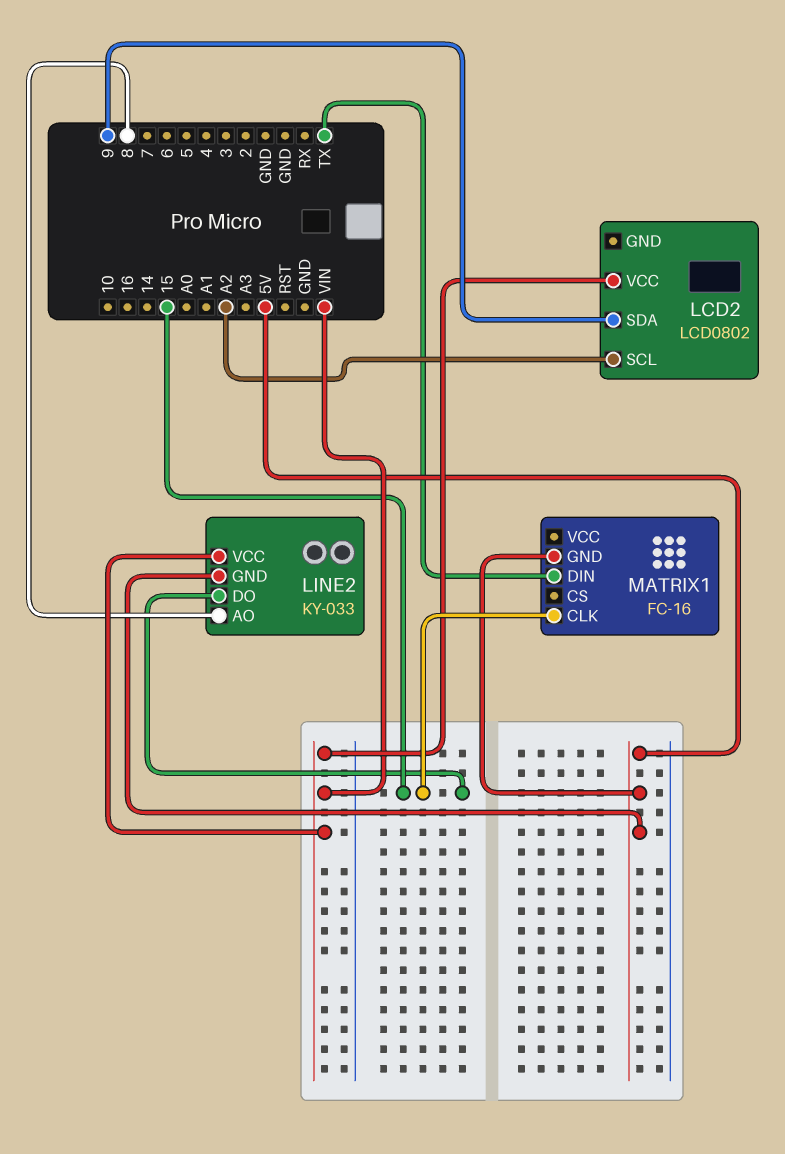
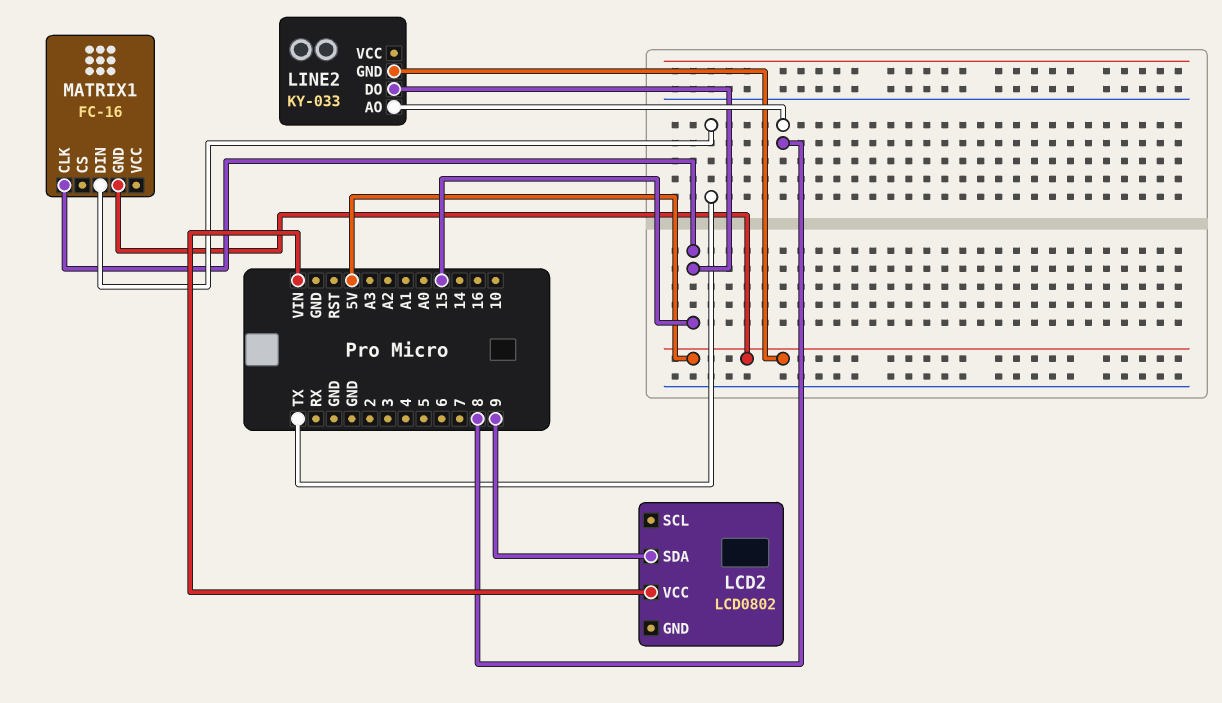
LCD2 pin SCL: A2 -> none
LINE2 pin VCC: VIN -> none

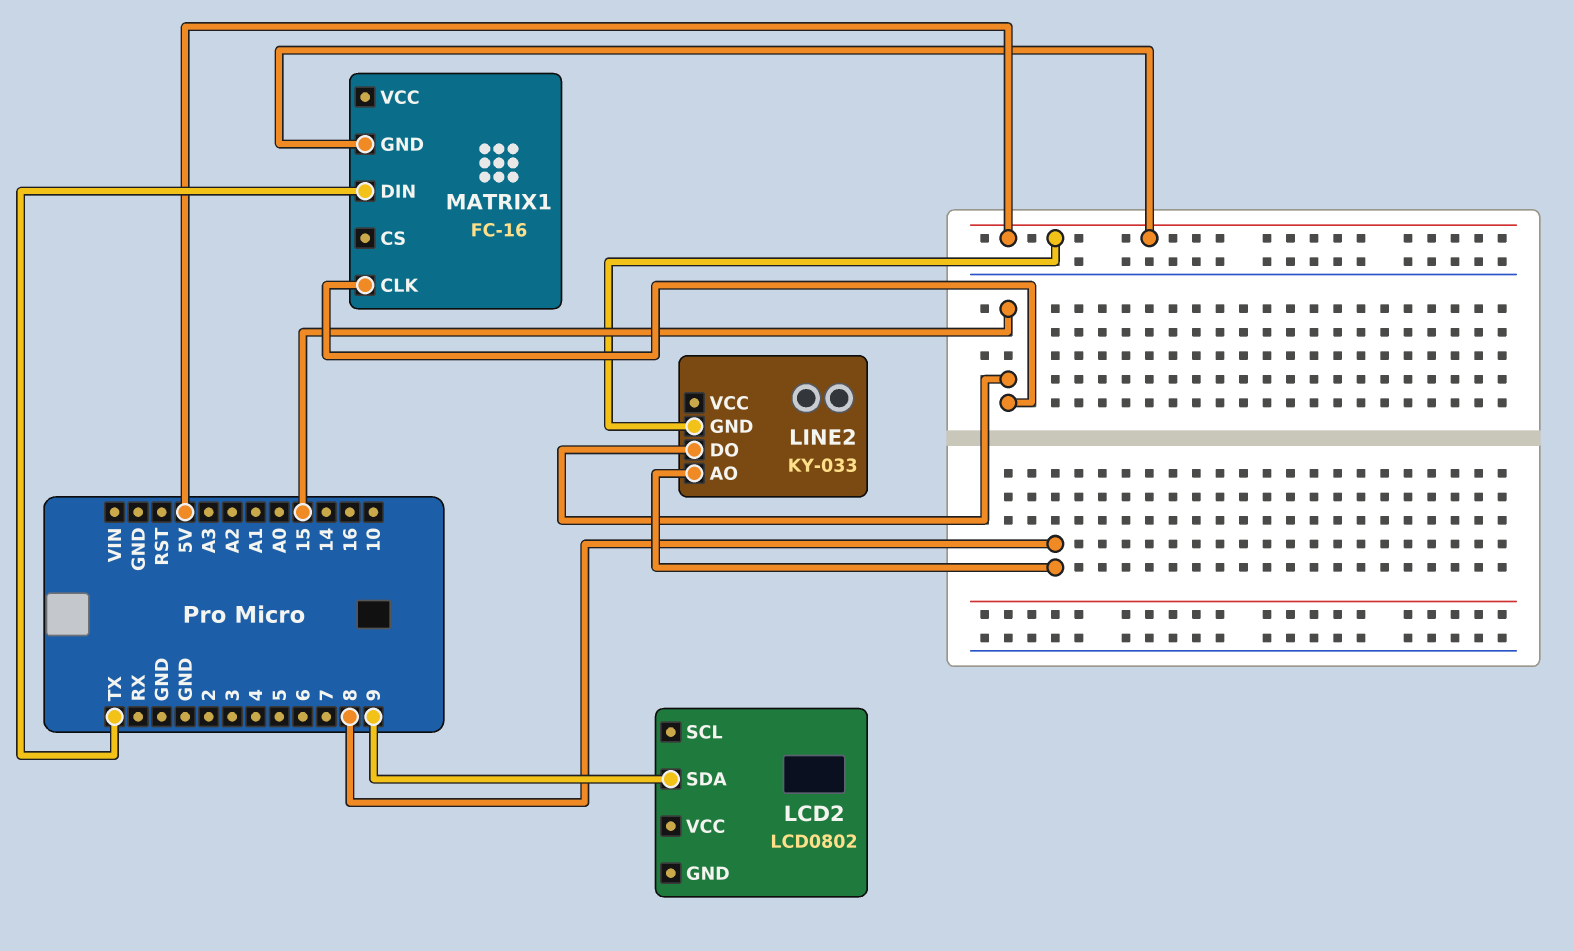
LCD2 pin VCC: VIN -> none

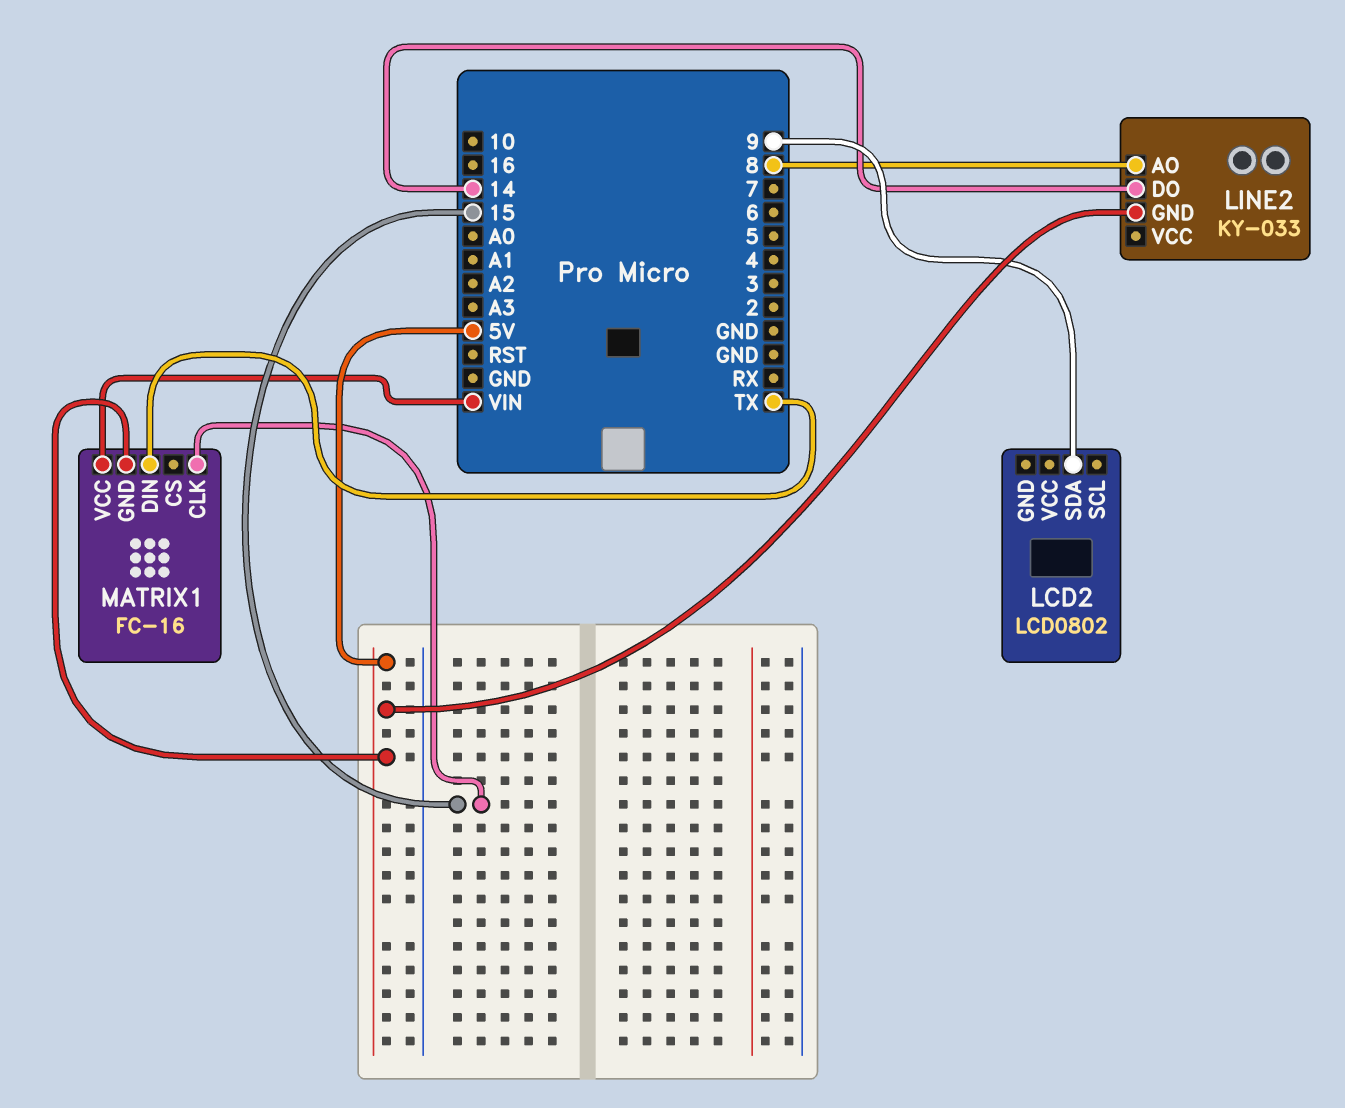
LINE2 pin DO: 15 -> 14
MATRIX1 pin VCC: none -> VIN

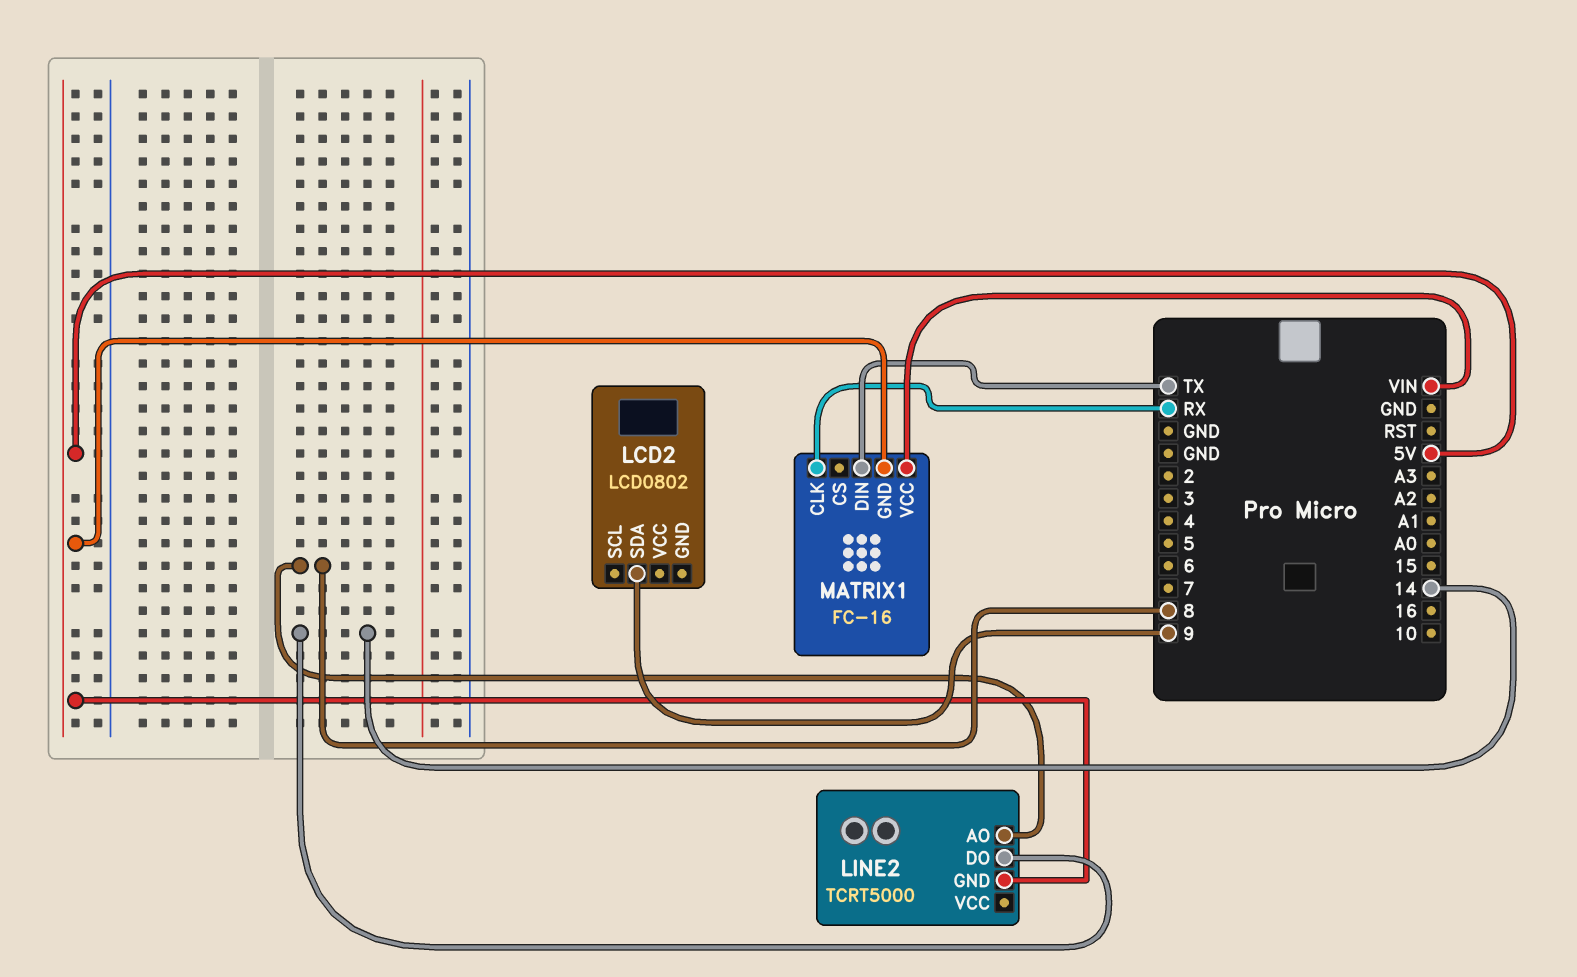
LINE2: KY-033 -> TCRT5000
MATRIX1 pin CLK: 15 -> RX

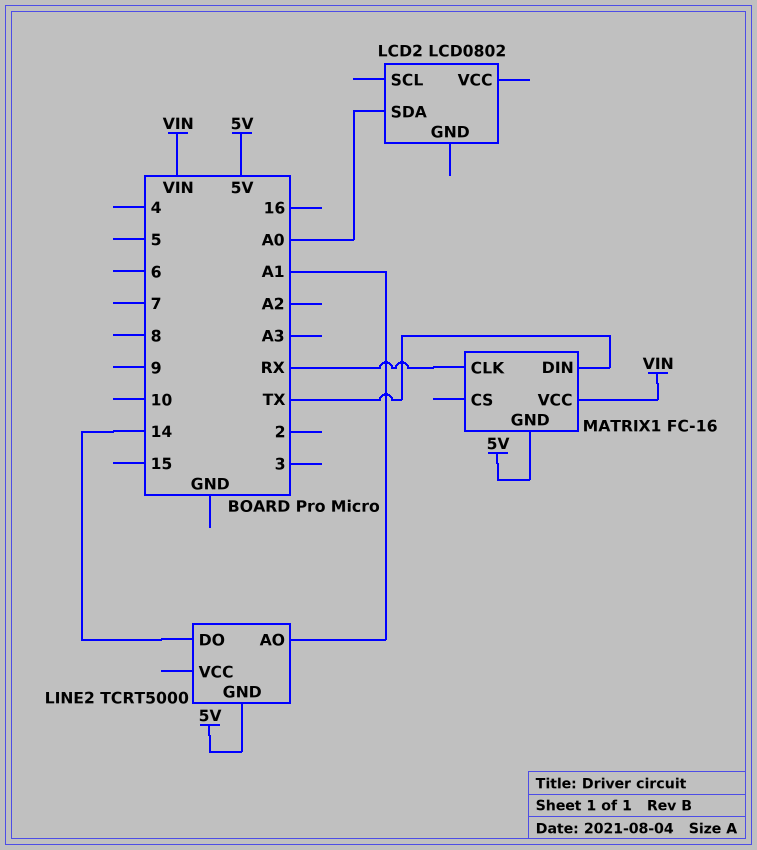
LCD2 pin SDA: 9 -> A0
LINE2 pin AO: 8 -> A1

